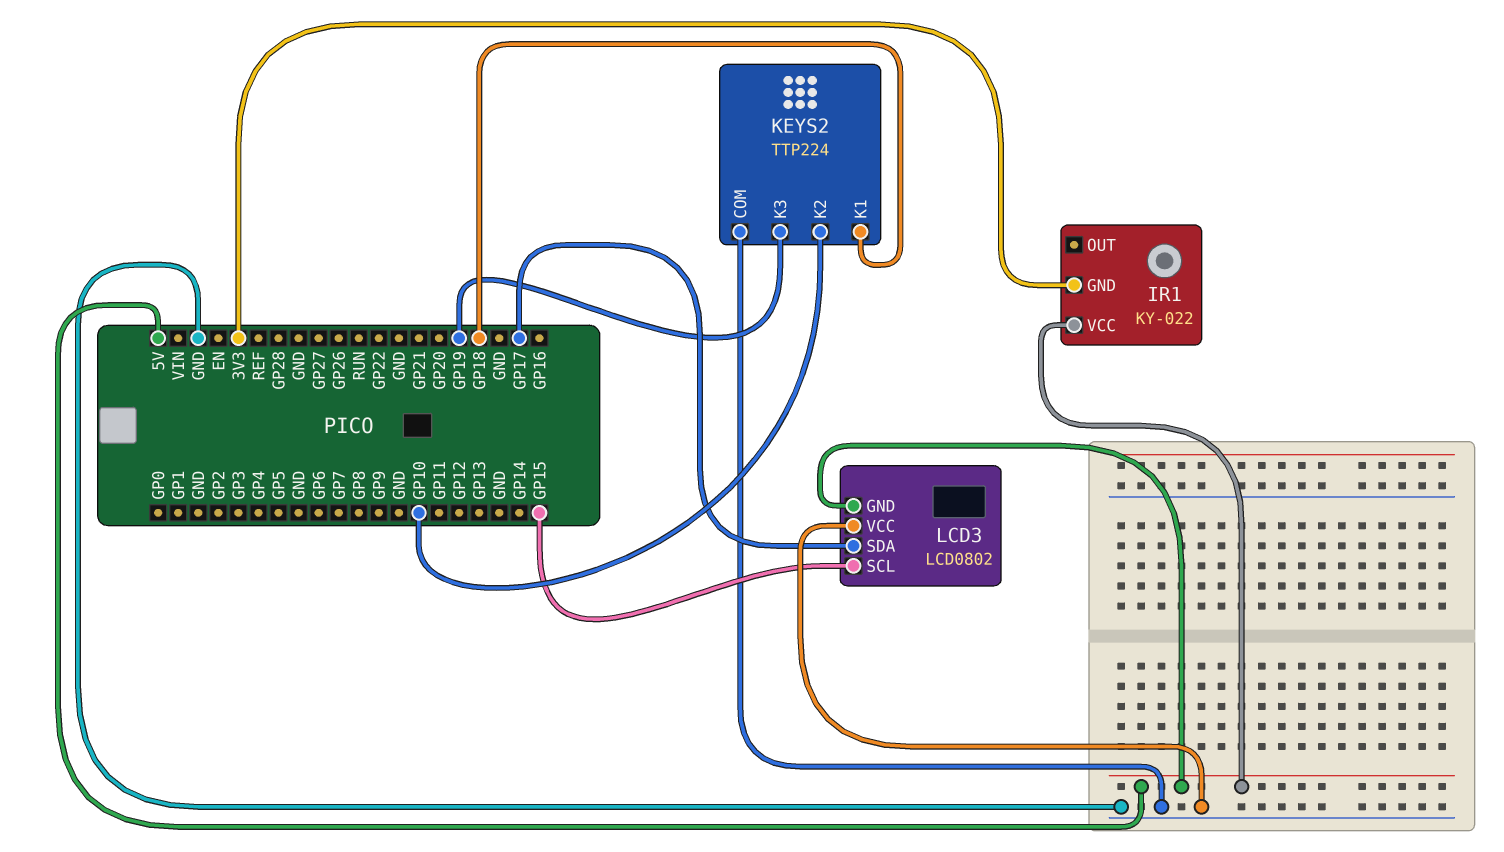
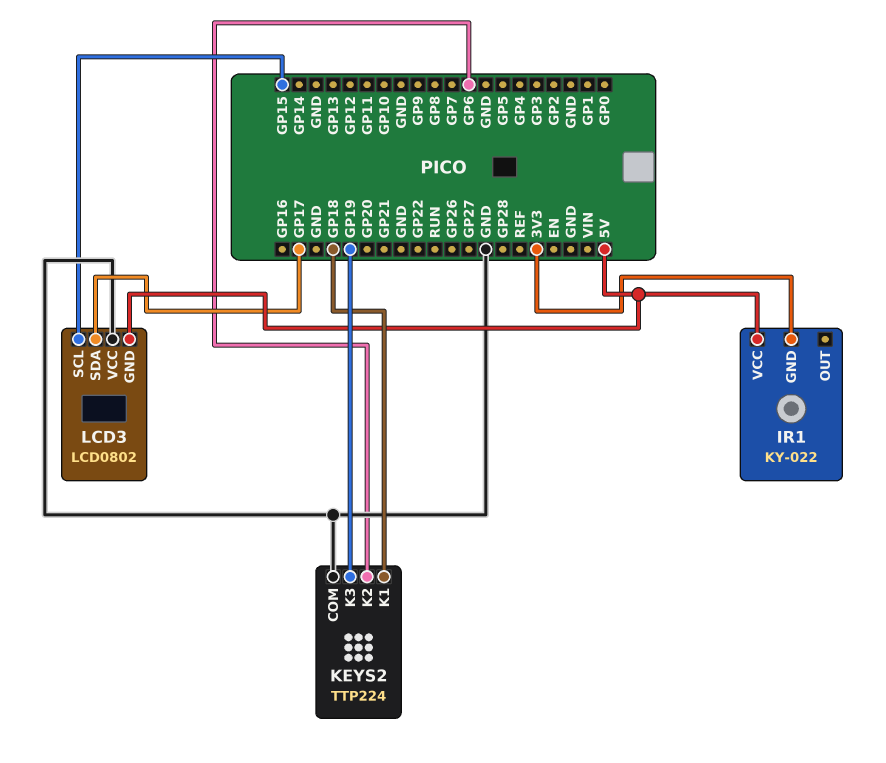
KEYS2 pin K2: GP10 -> GP6

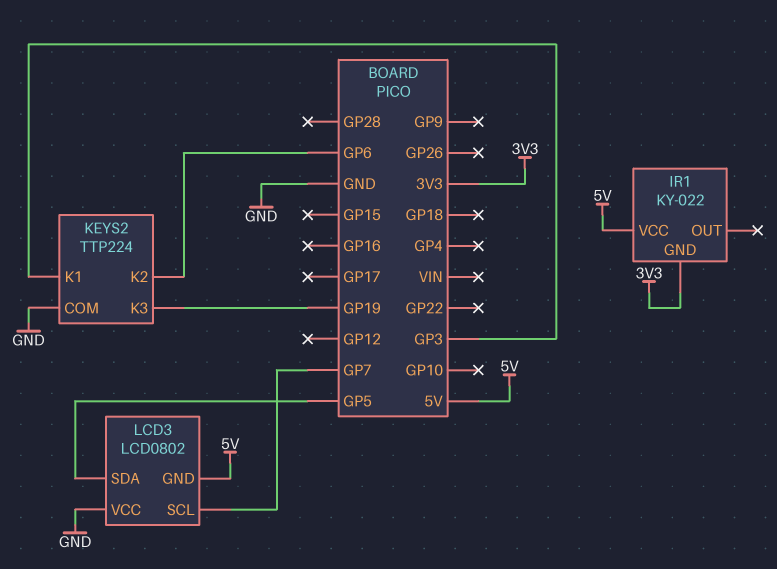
KEYS2 pin K1: GP18 -> GP3
LCD3 pin SCL: GP15 -> GP7
LCD3 pin SDA: GP17 -> GP5

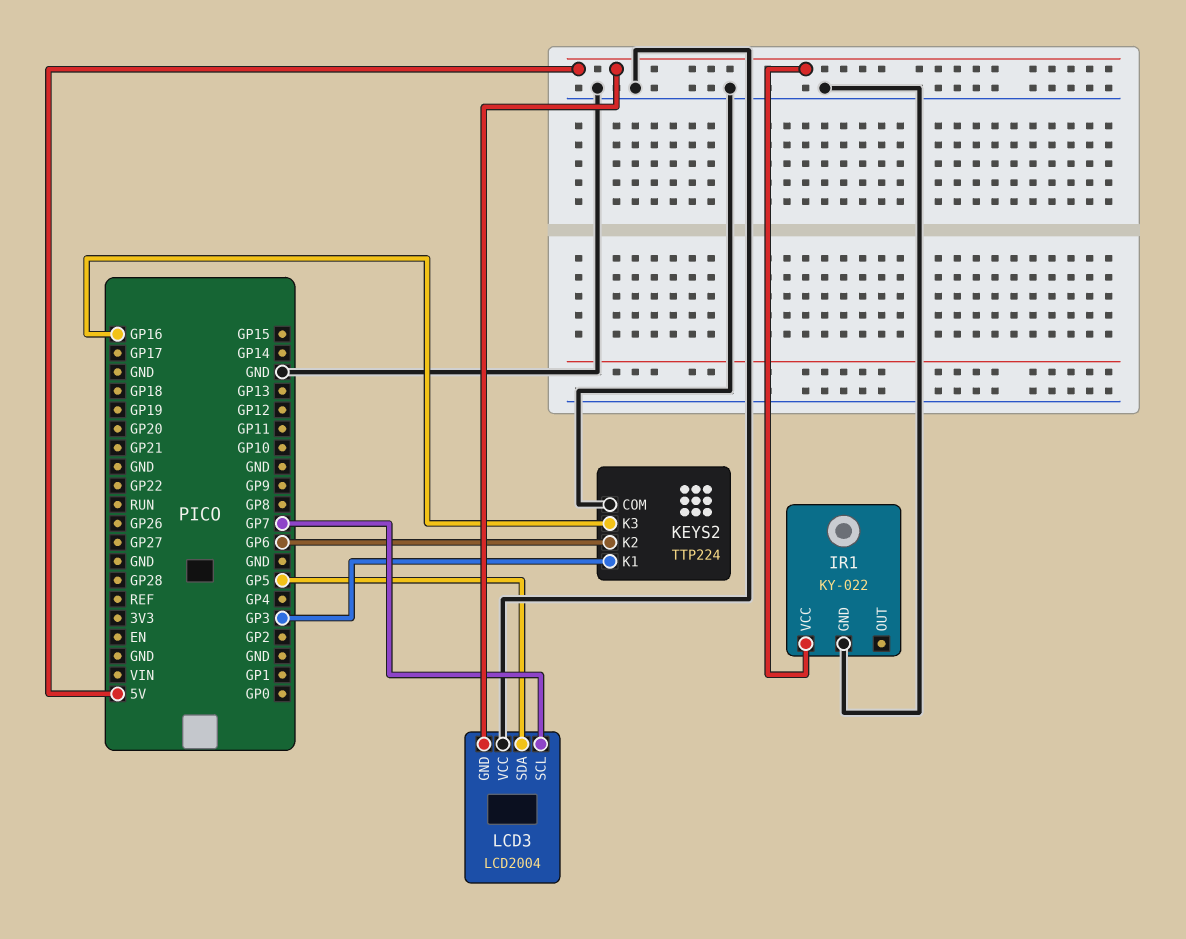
IR1 pin GND: 3V3 -> GND
KEYS2 pin K3: GP19 -> GP16
LCD3: LCD0802 -> LCD2004

